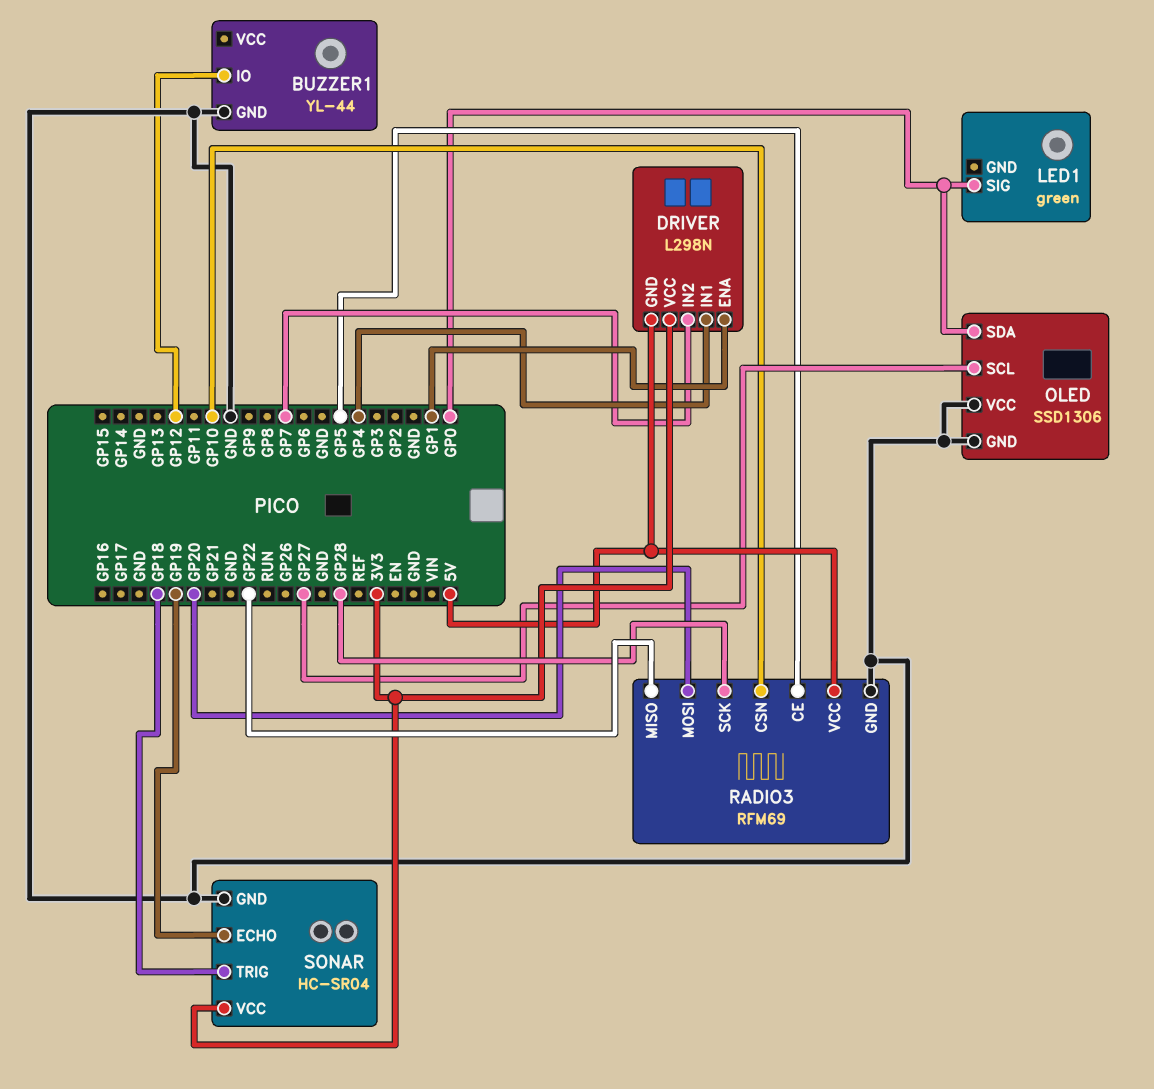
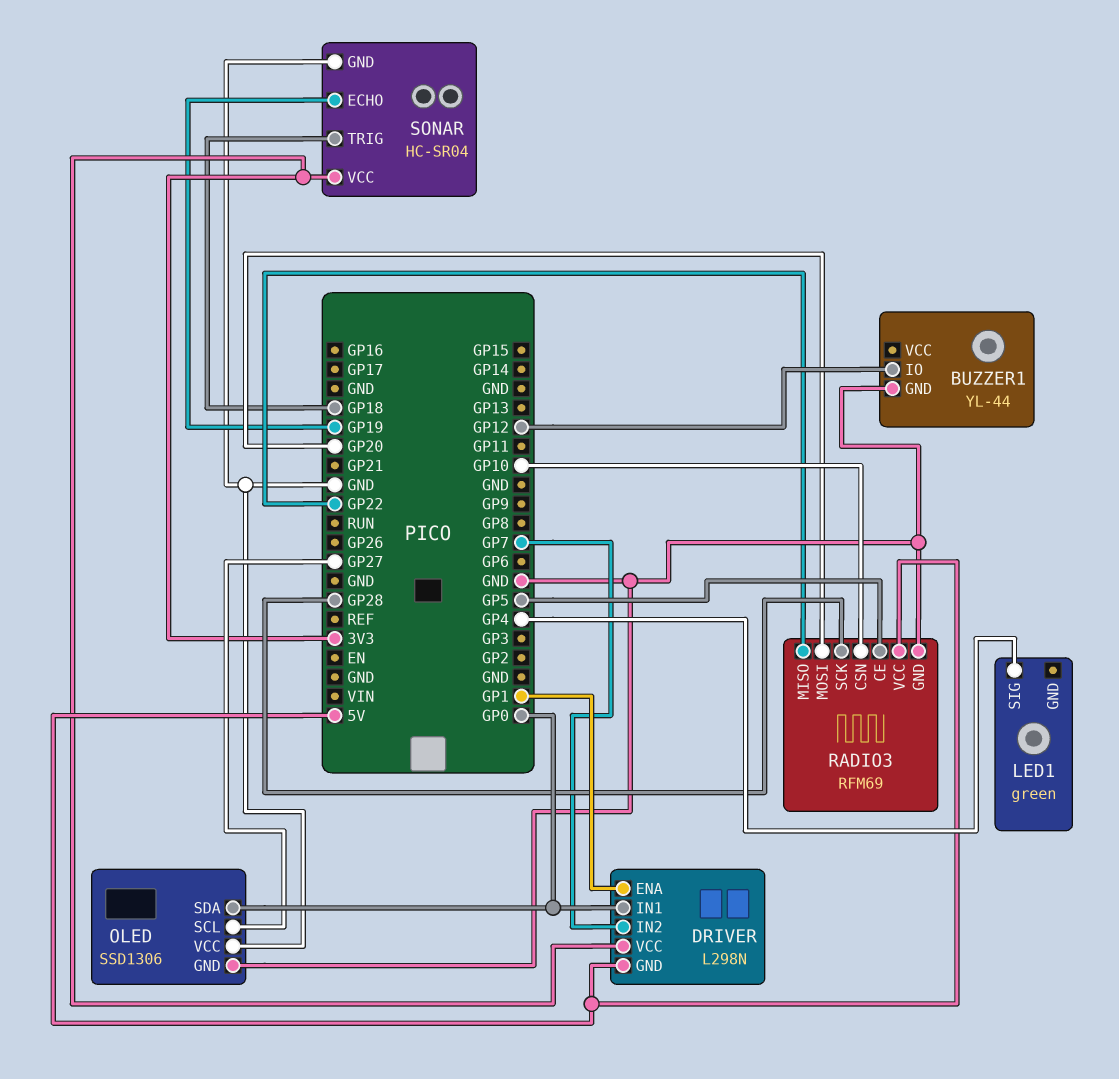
DRIVER pin IN1: GP4 -> GP0
LED1 pin SIG: GP0 -> GP4

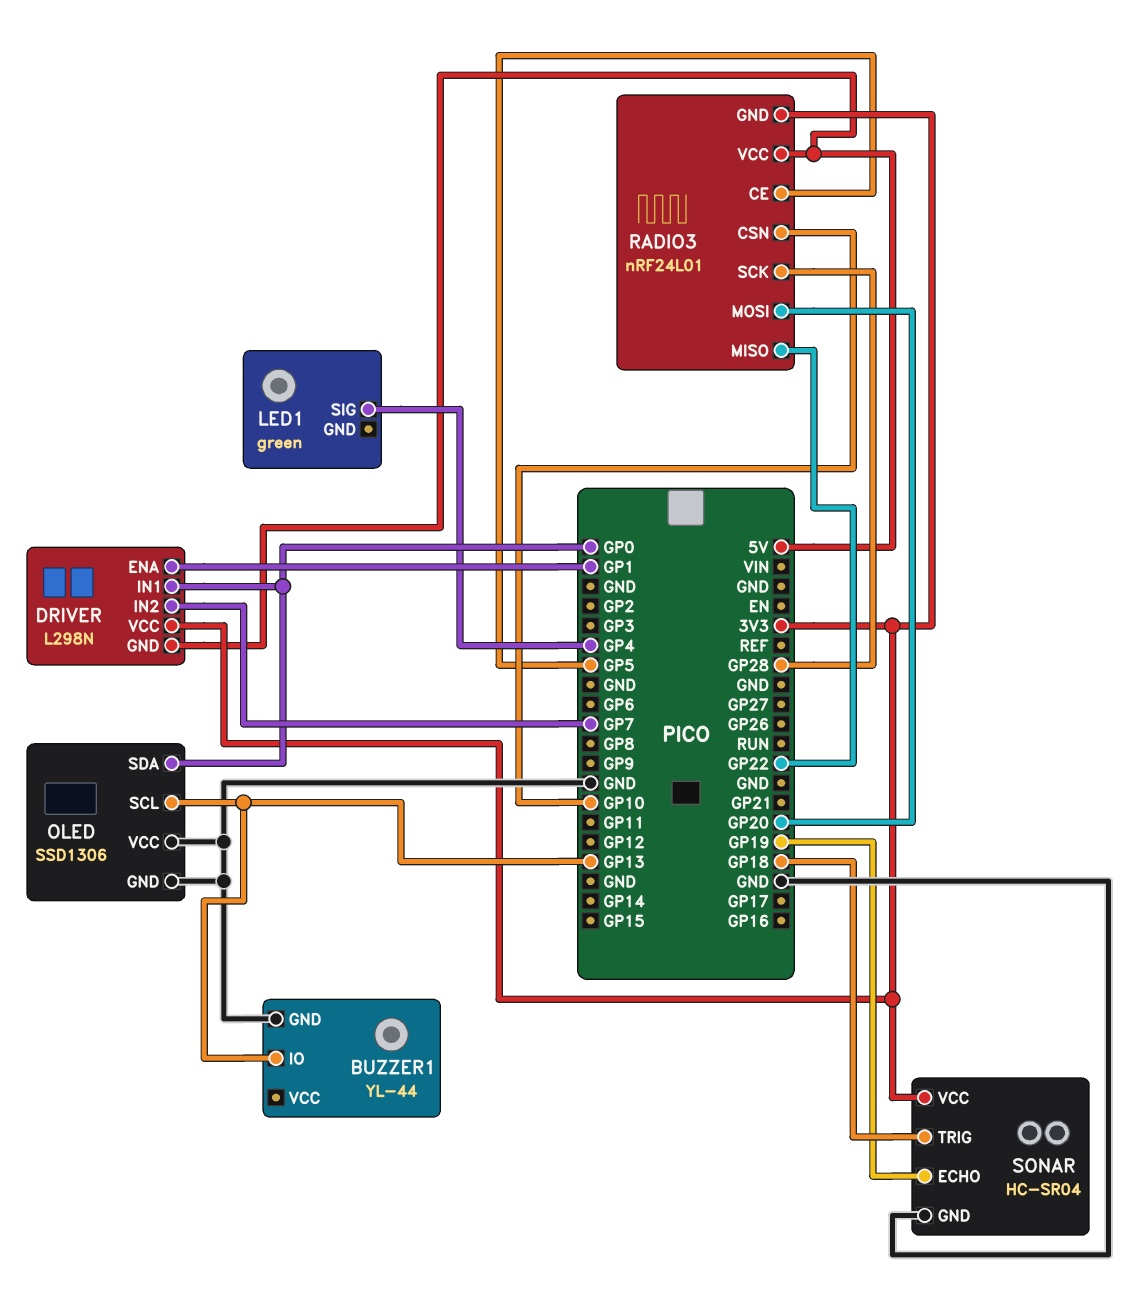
BUZZER1 pin IO: GP12 -> GP13
OLED pin SCL: GP27 -> GP13
RADIO3: RFM69 -> nRF24L01
RADIO3 pin GND: GND -> 3V3

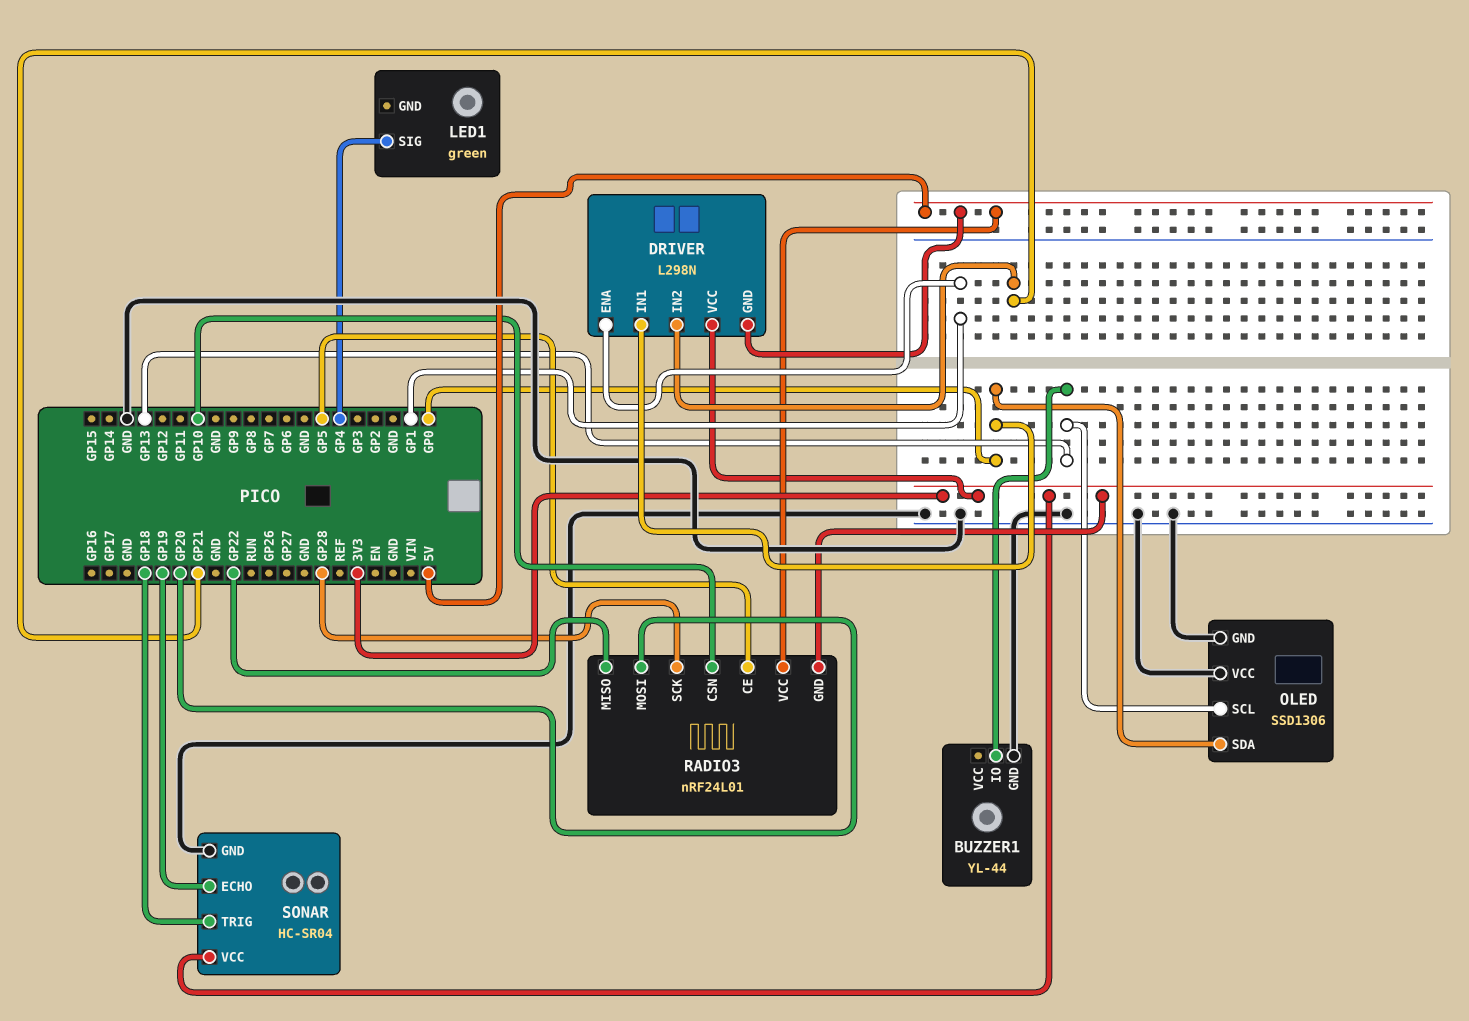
DRIVER pin IN2: GP7 -> GP21

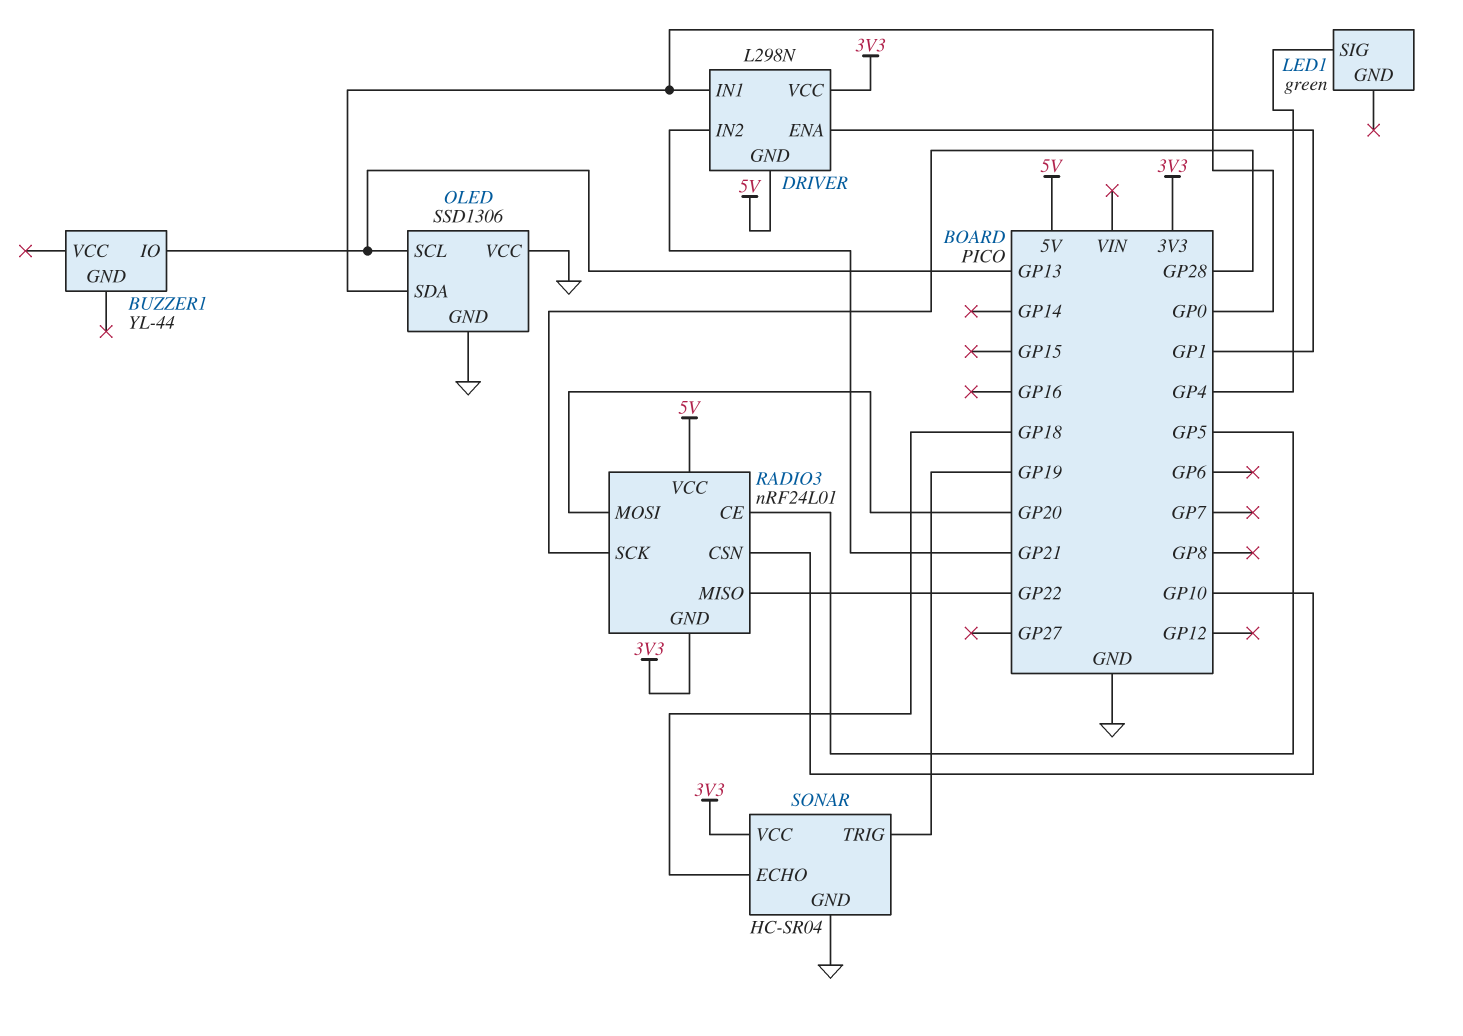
BUZZER1 pin GND: GND -> none
SONAR pin ECHO: GP19 -> GP18
SONAR pin TRIG: GP18 -> GP19

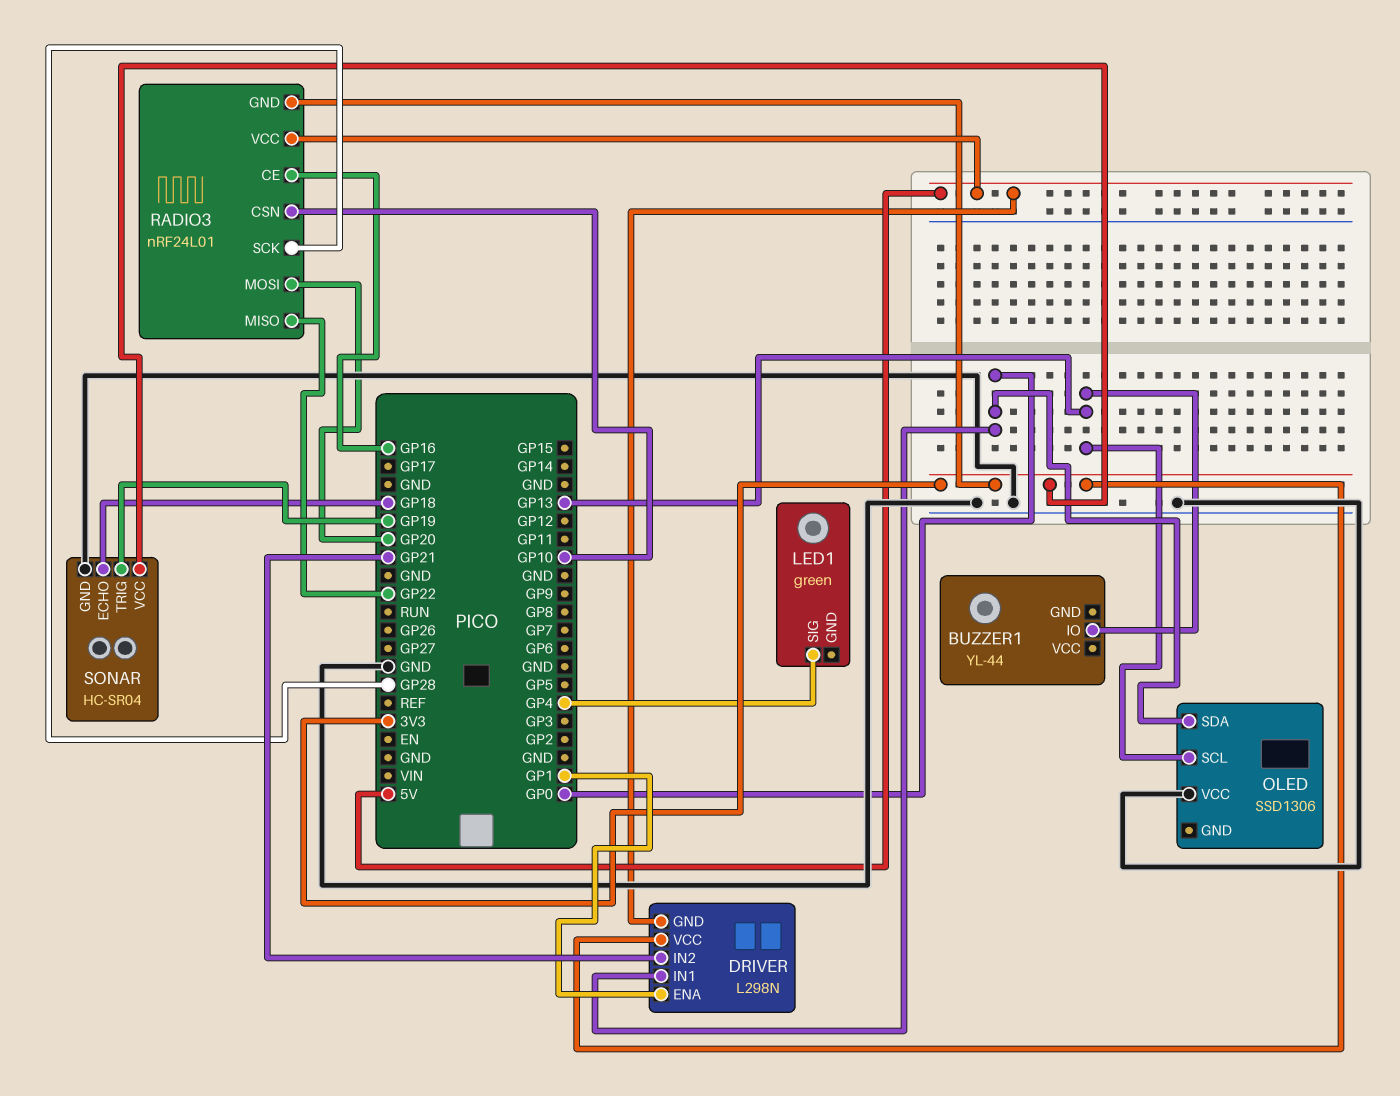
OLED pin GND: GND -> none
RADIO3 pin CE: GP5 -> GP16

